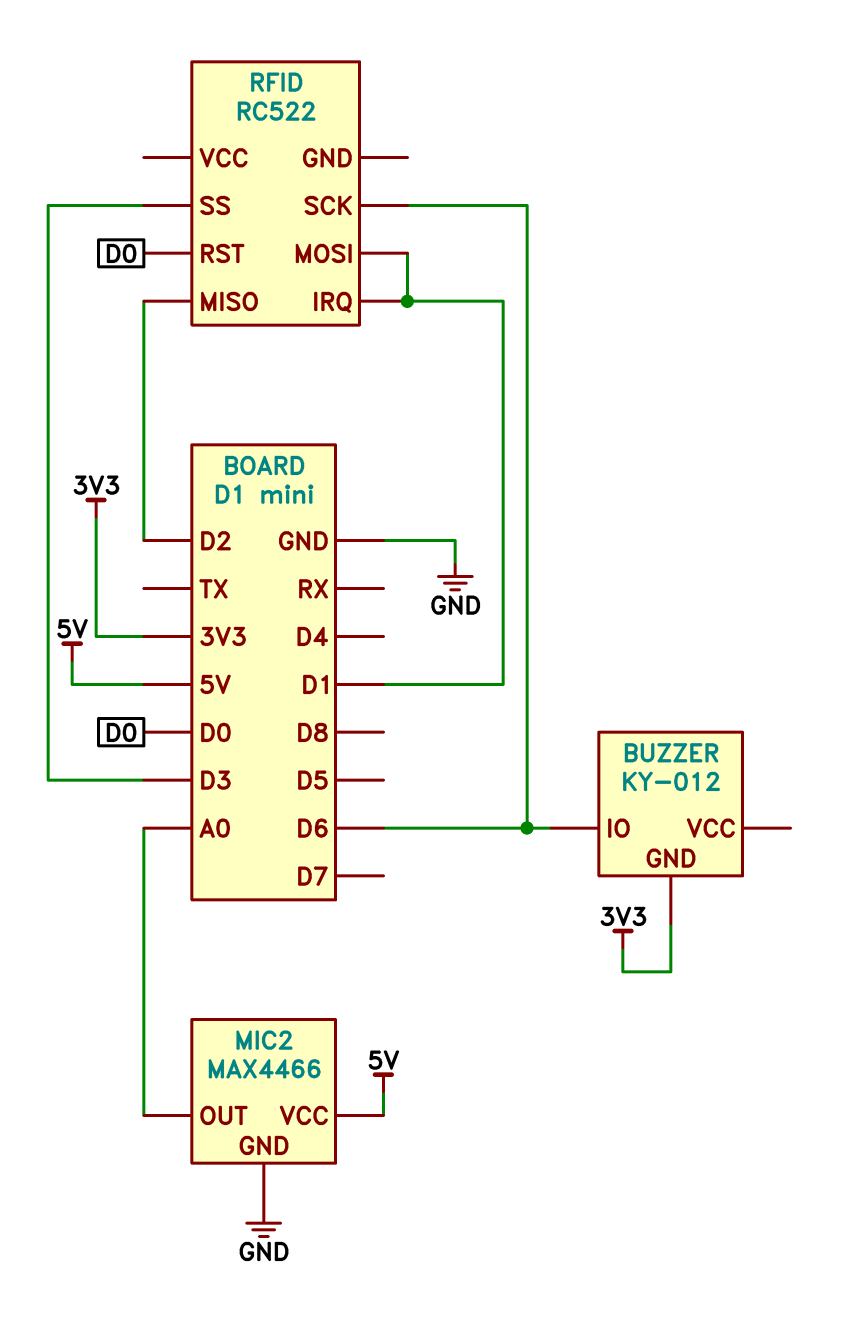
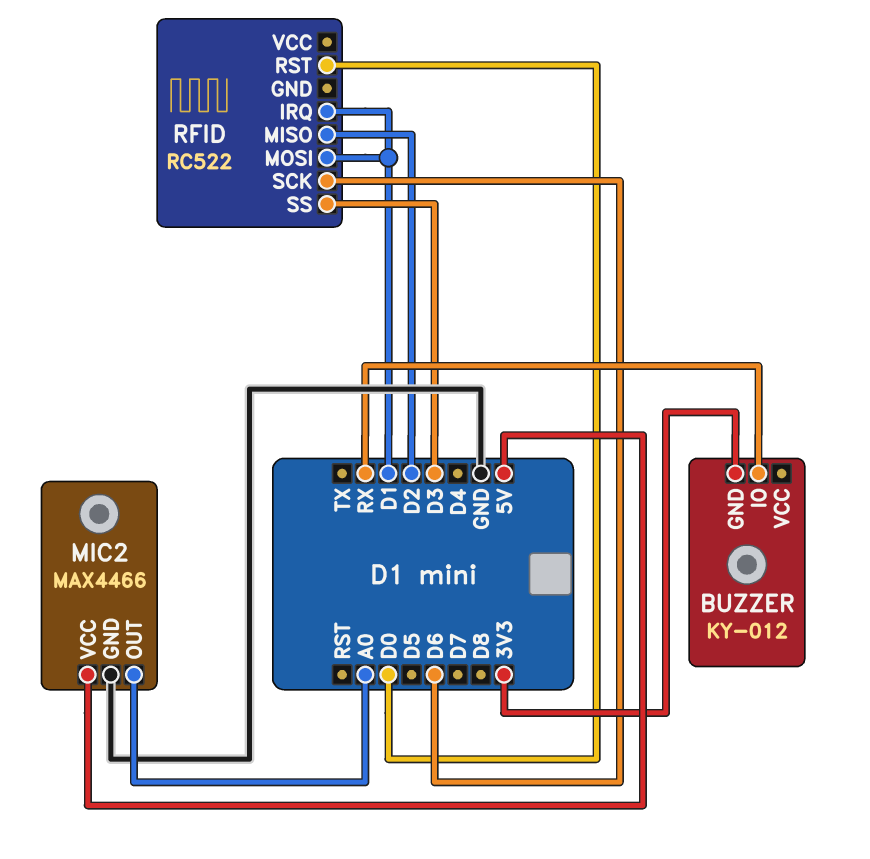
BUZZER pin IO: D6 -> RX

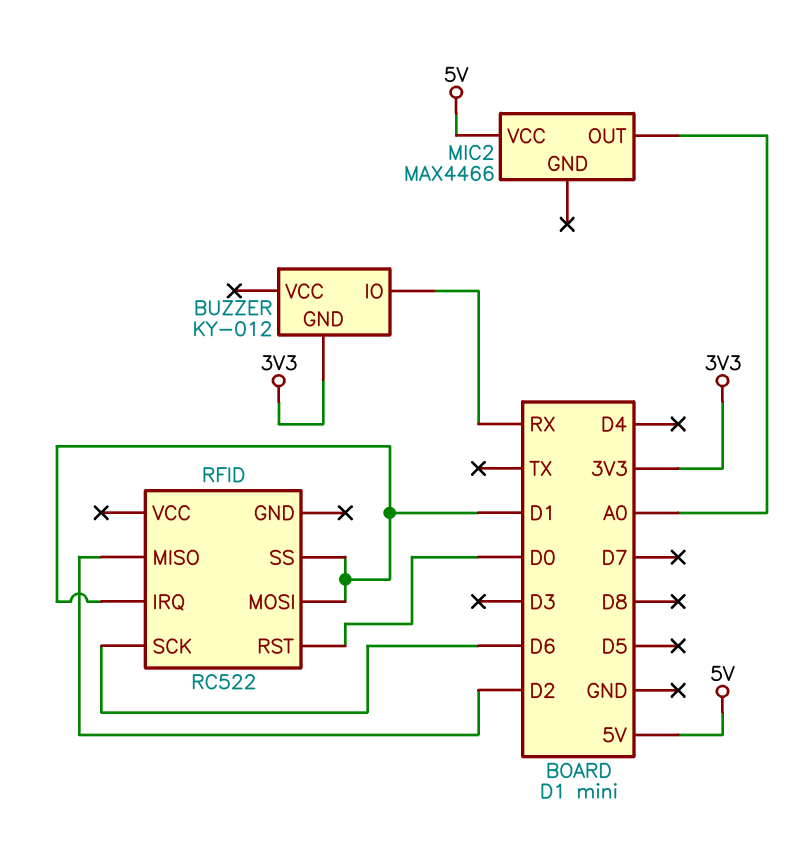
MIC2 pin GND: GND -> none
RFID pin SS: D3 -> D1

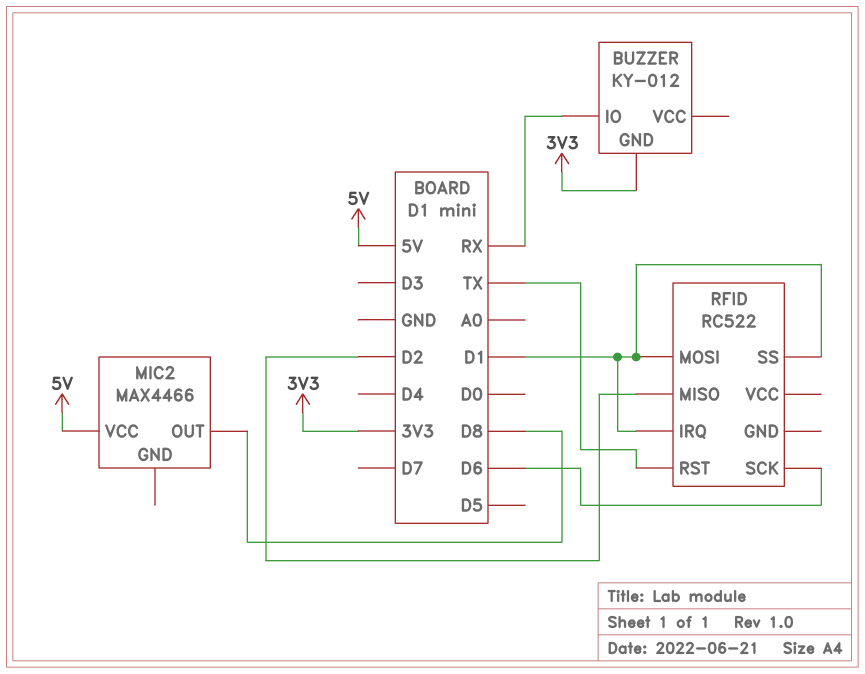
MIC2 pin OUT: A0 -> D8
RFID pin RST: D0 -> TX

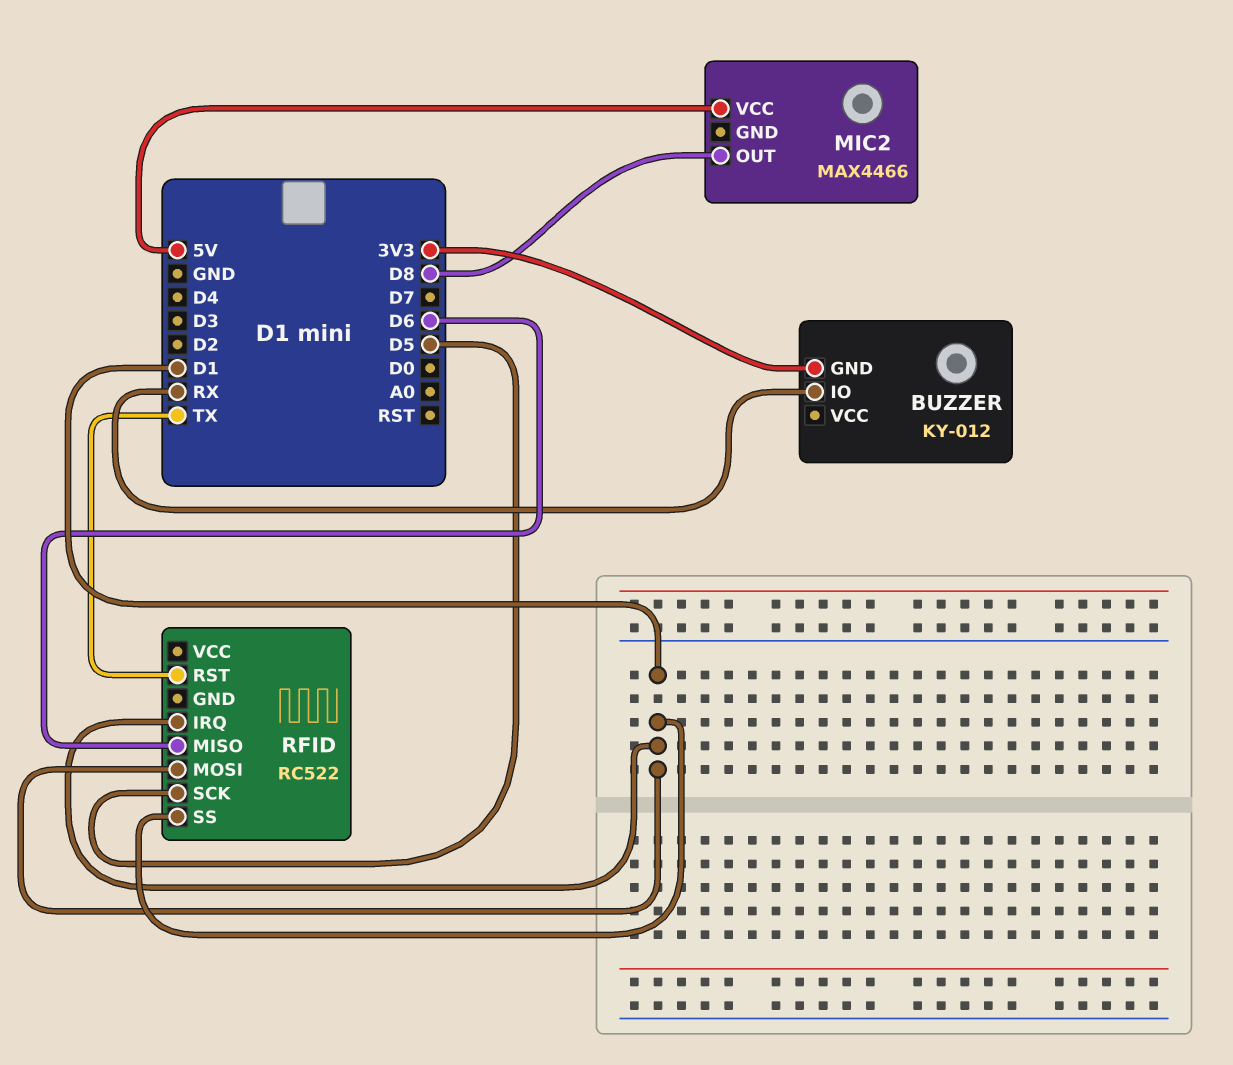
RFID pin MISO: D2 -> D6
RFID pin SCK: D6 -> D5

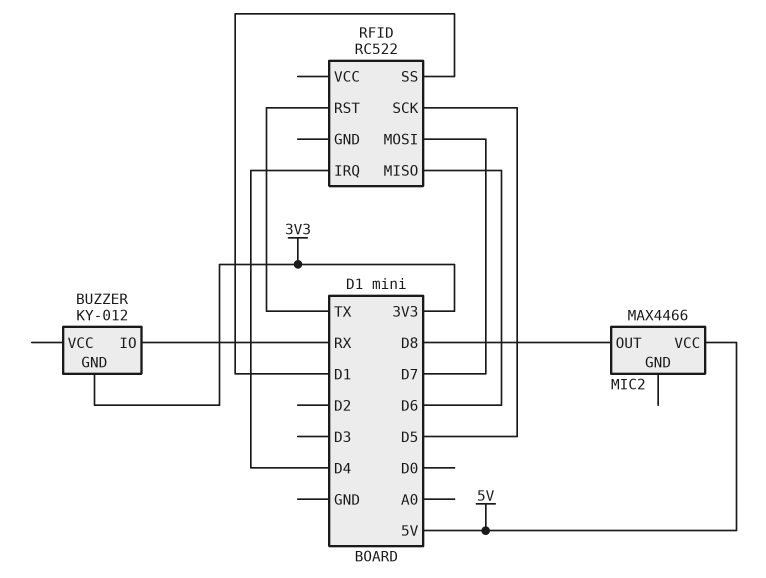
RFID pin IRQ: D1 -> D4
RFID pin MOSI: D1 -> D7

